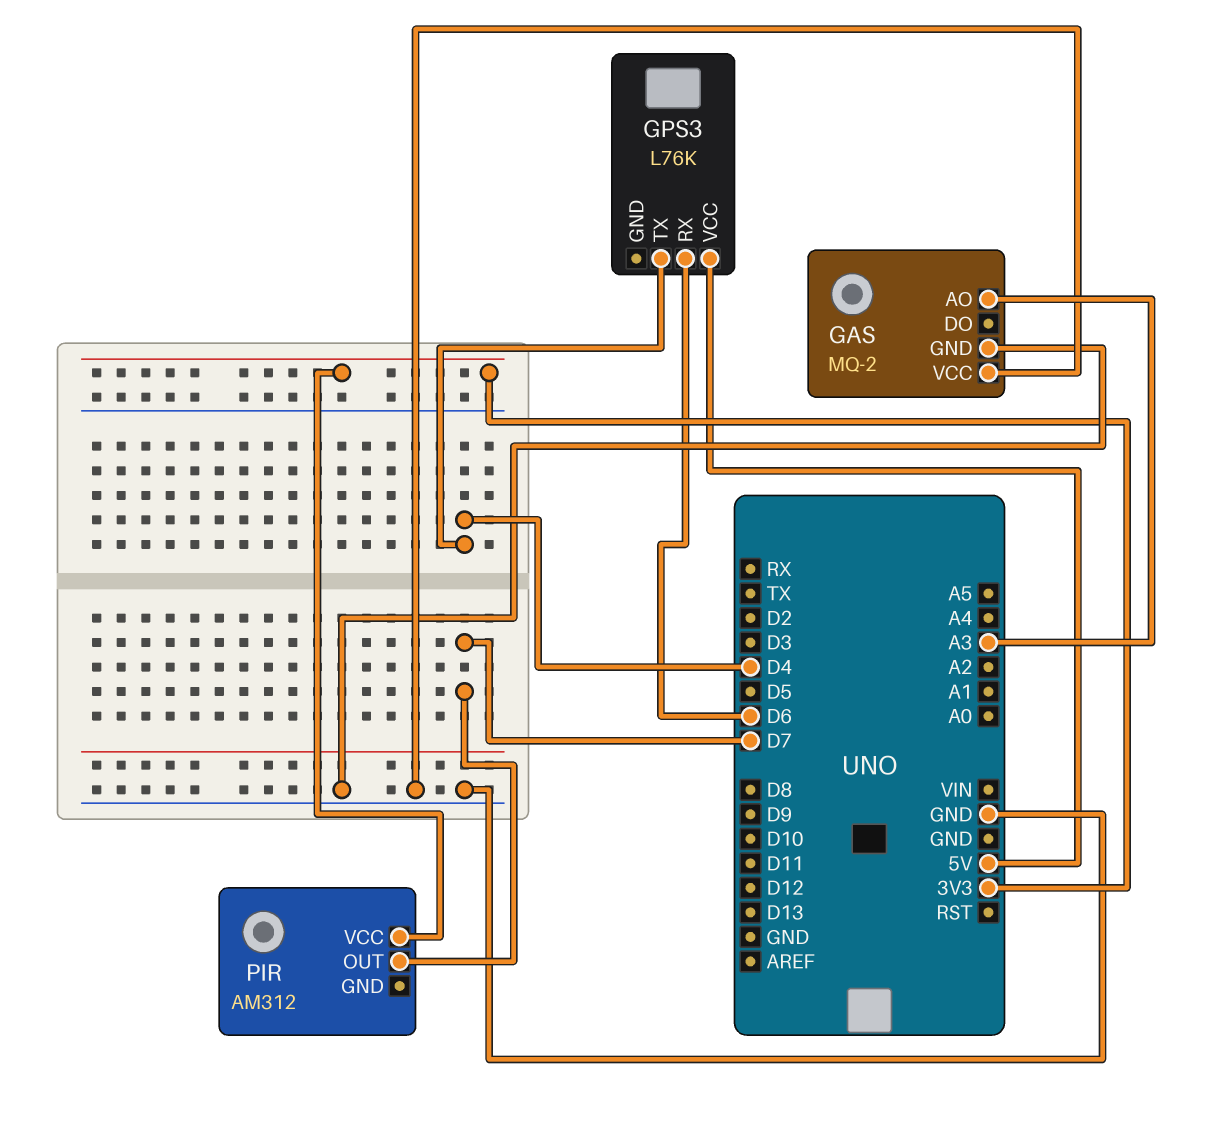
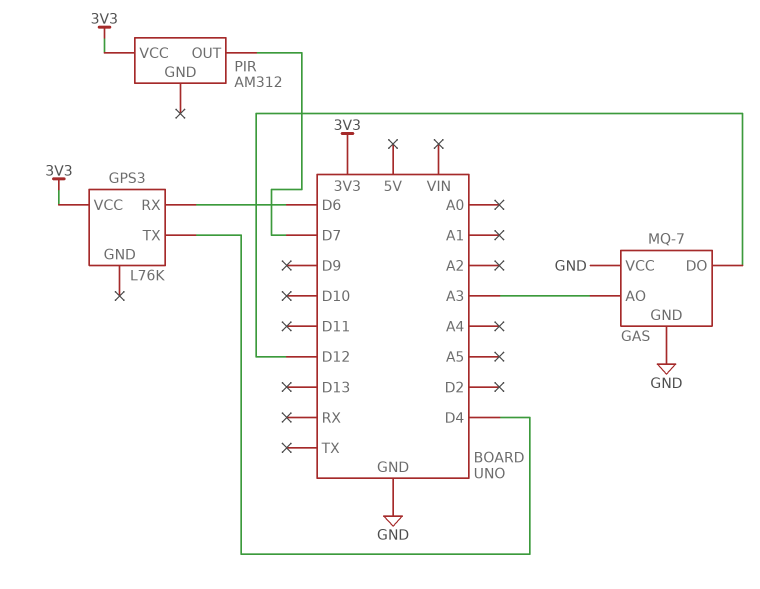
GAS: MQ-2 -> MQ-7
GAS pin DO: none -> D12
GPS3 pin VCC: 5V -> 3V3

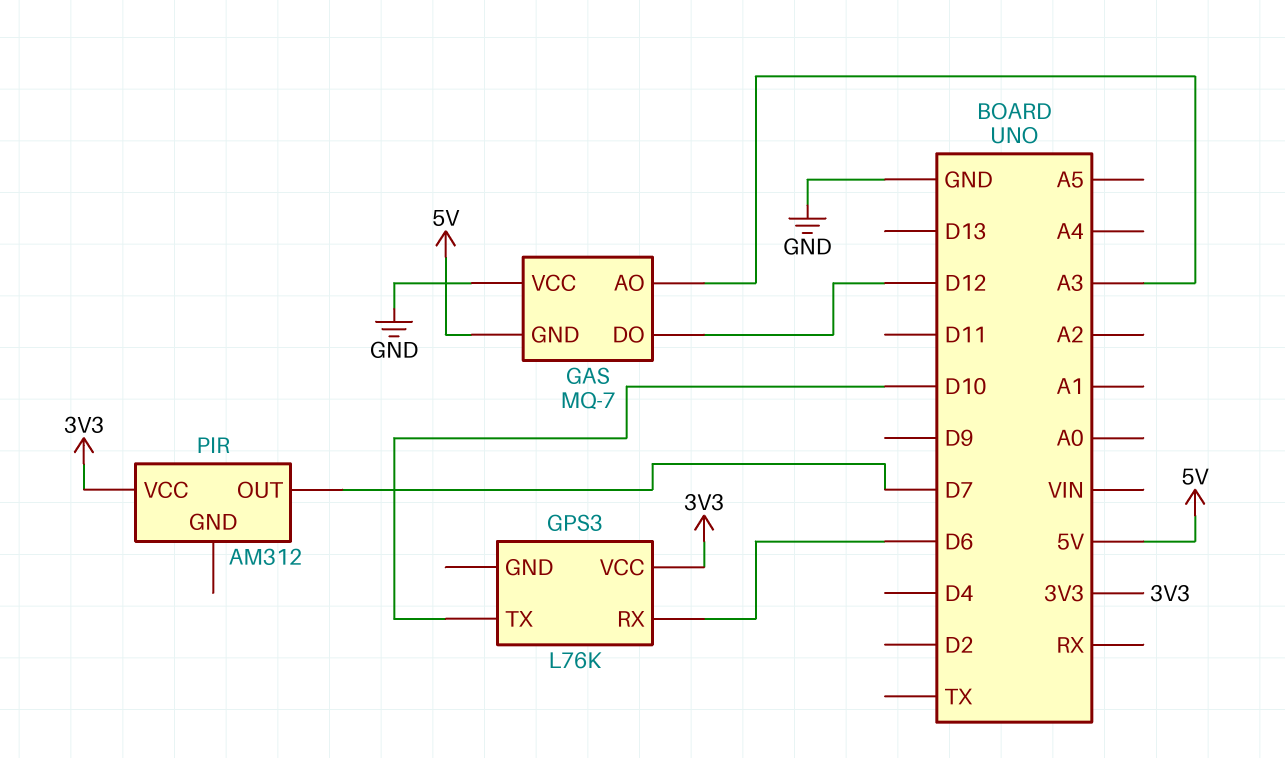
GAS pin GND: GND -> 5V
GPS3 pin TX: D4 -> D10

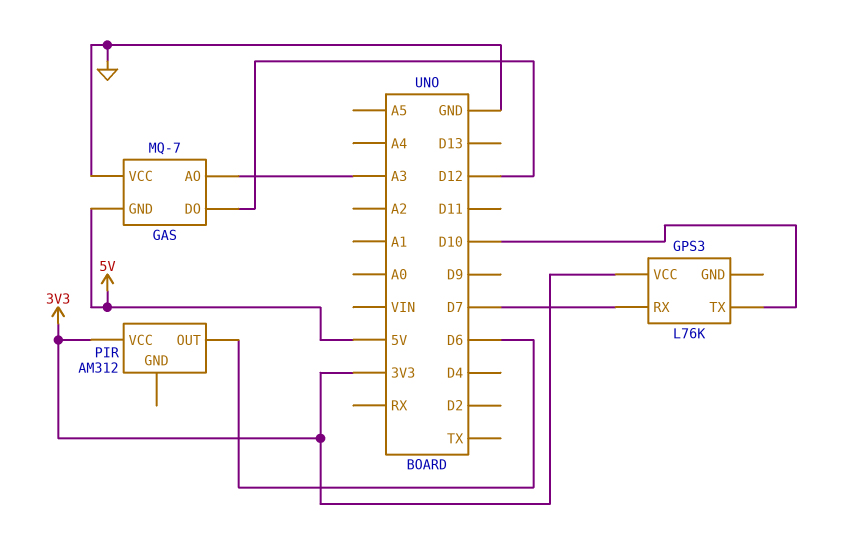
GPS3 pin RX: D6 -> D7
PIR pin OUT: D7 -> D6

